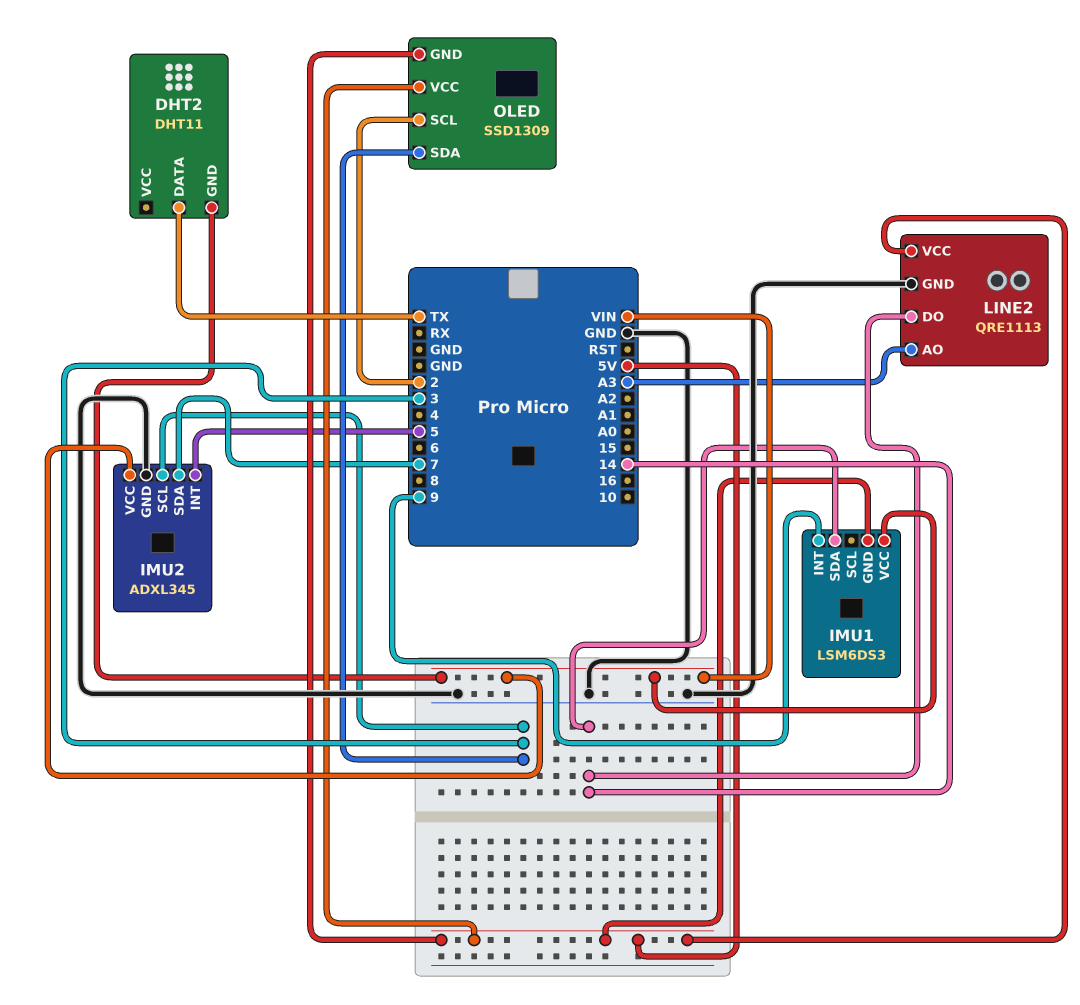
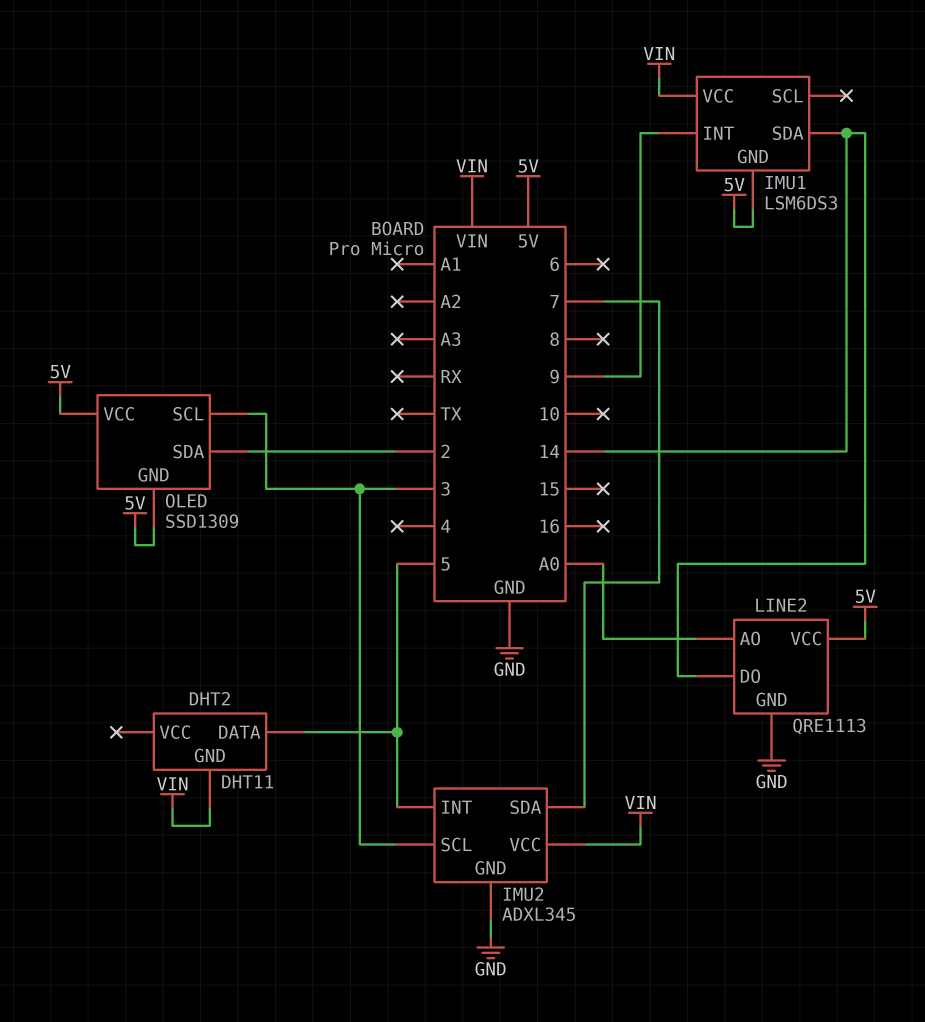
DHT2 pin DATA: TX -> 5
LINE2 pin AO: A3 -> A0
OLED pin SCL: 2 -> 3
OLED pin SDA: 3 -> 2

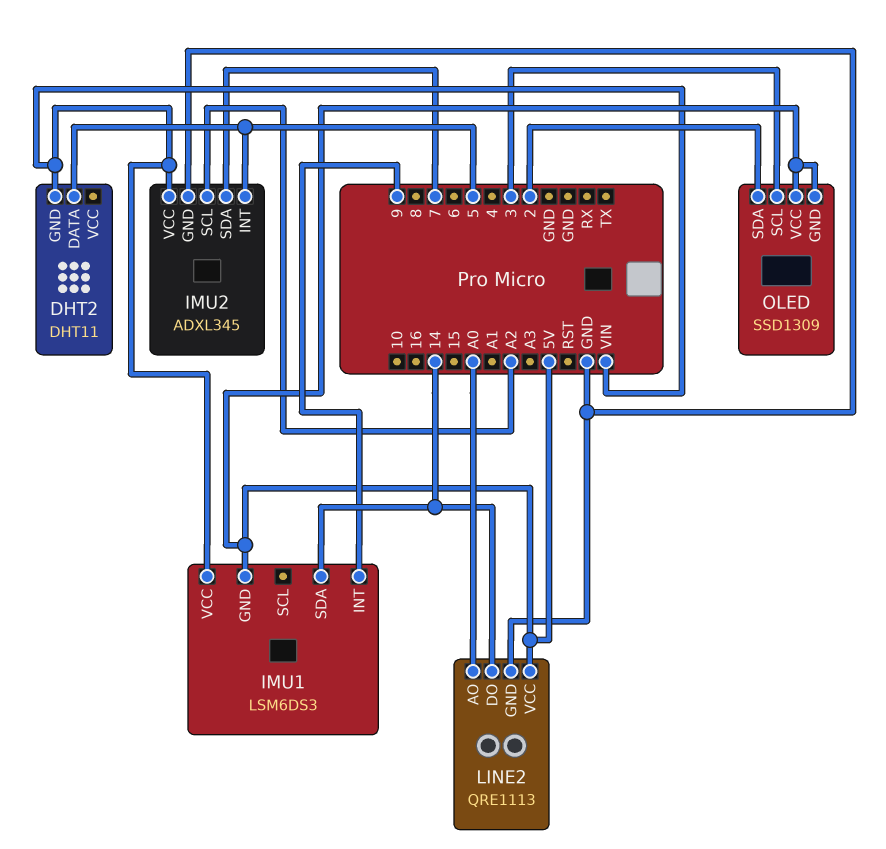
IMU2 pin SCL: 3 -> A2

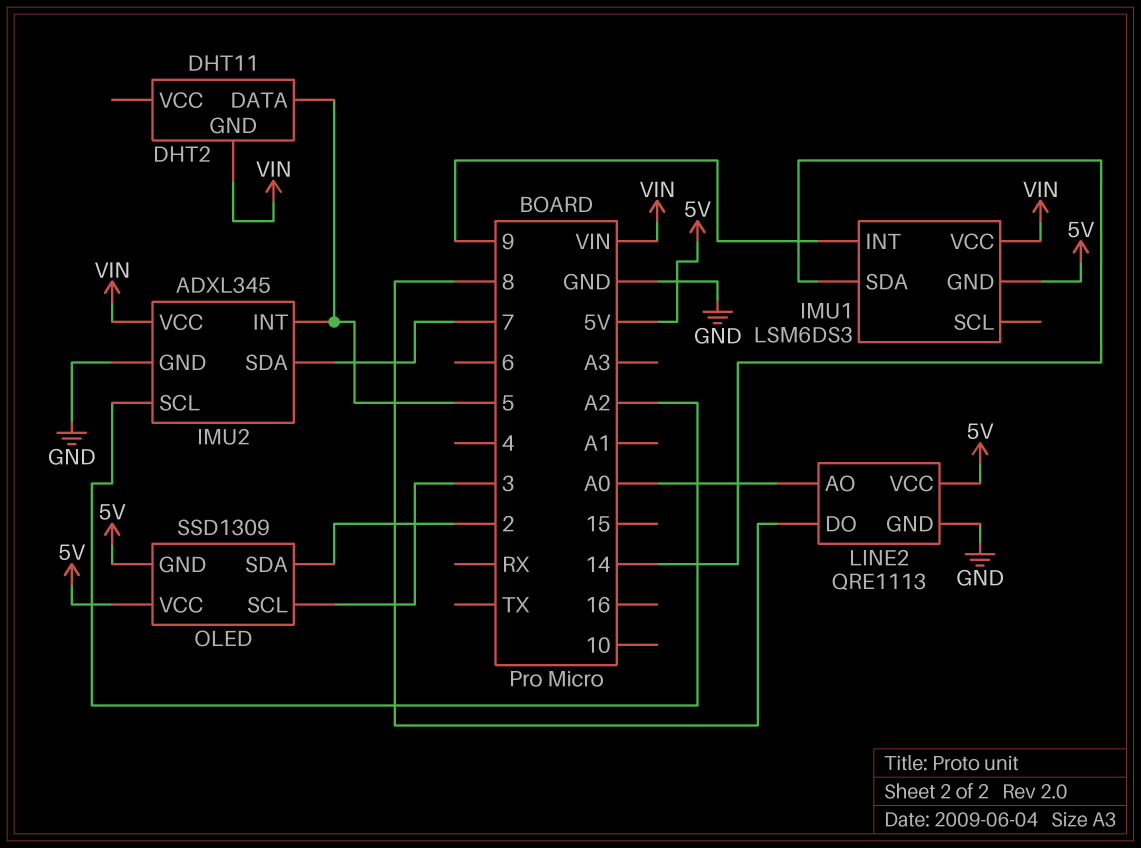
LINE2 pin DO: 14 -> 8

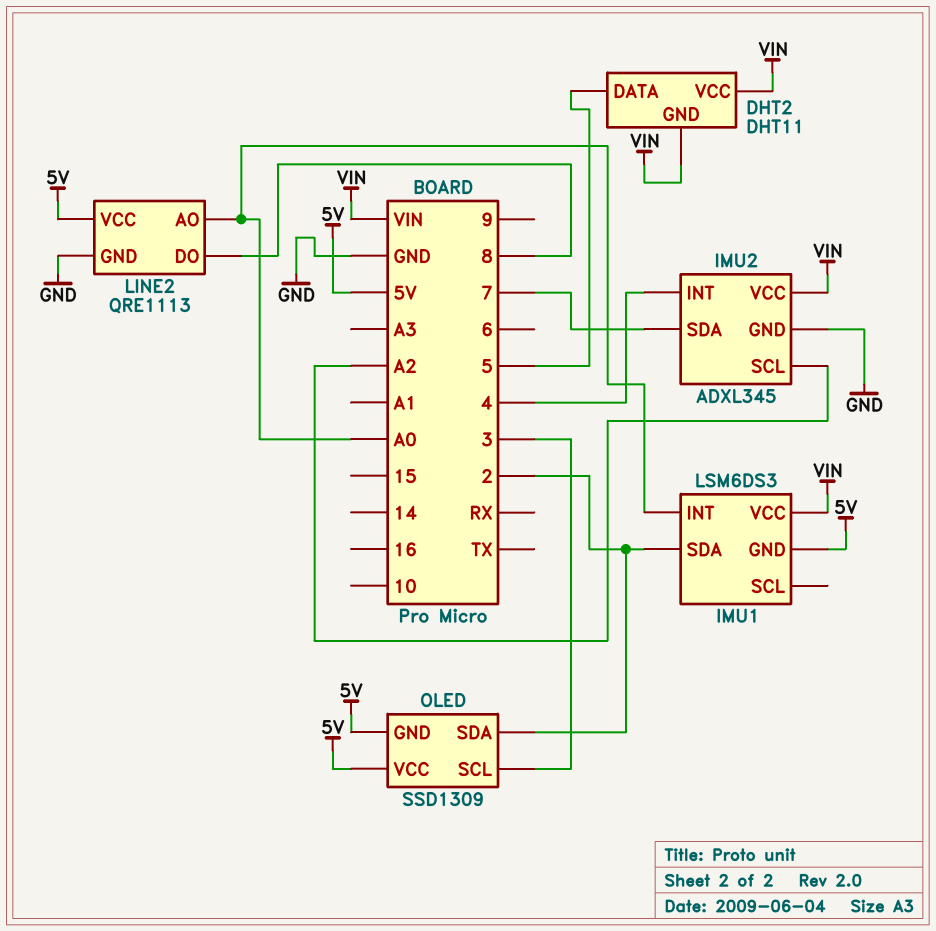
DHT2 pin VCC: none -> VIN
IMU1 pin INT: 9 -> A0
IMU1 pin SDA: 14 -> 2
IMU2 pin INT: 5 -> 4

